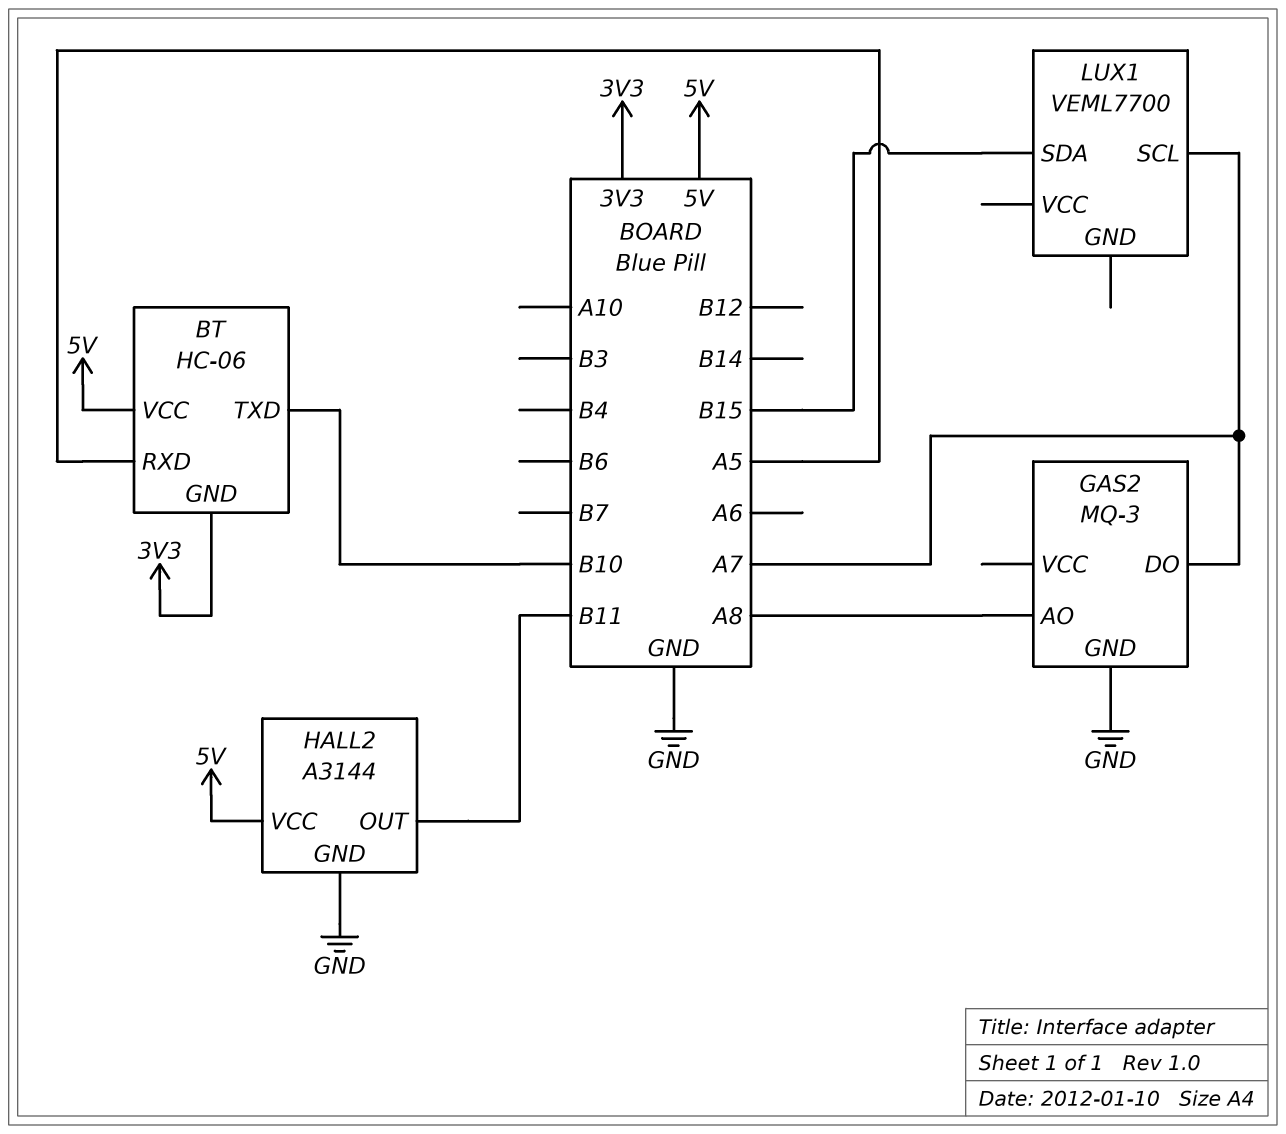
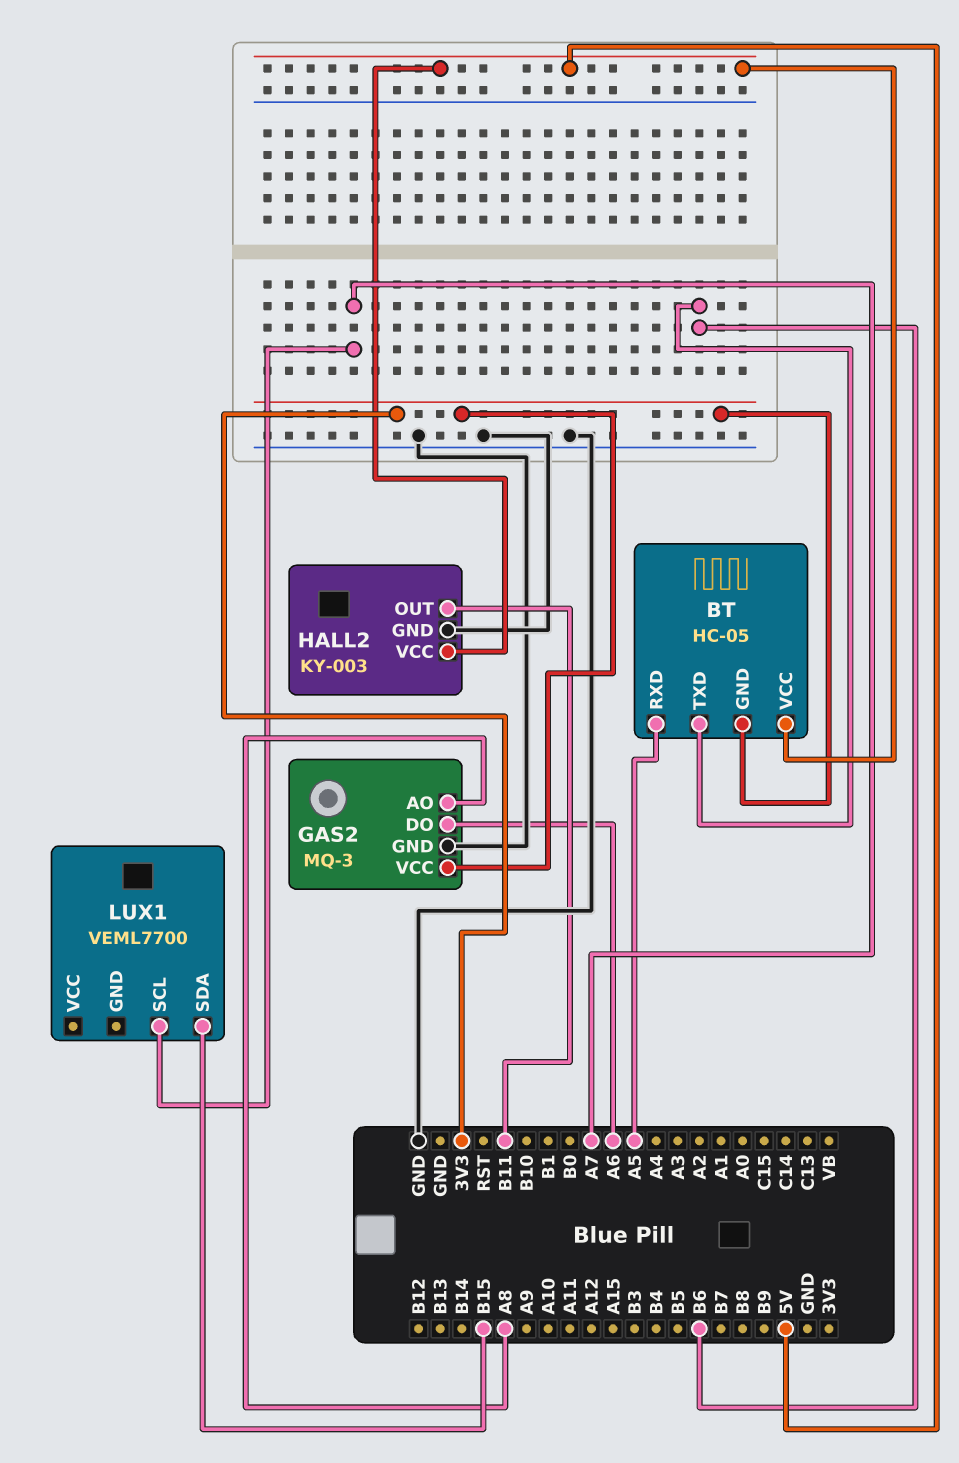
BT: HC-06 -> HC-05
BT pin TXD: B10 -> B6
GAS2 pin DO: A7 -> A6
GAS2 pin VCC: none -> 3V3
HALL2: A3144 -> KY-003

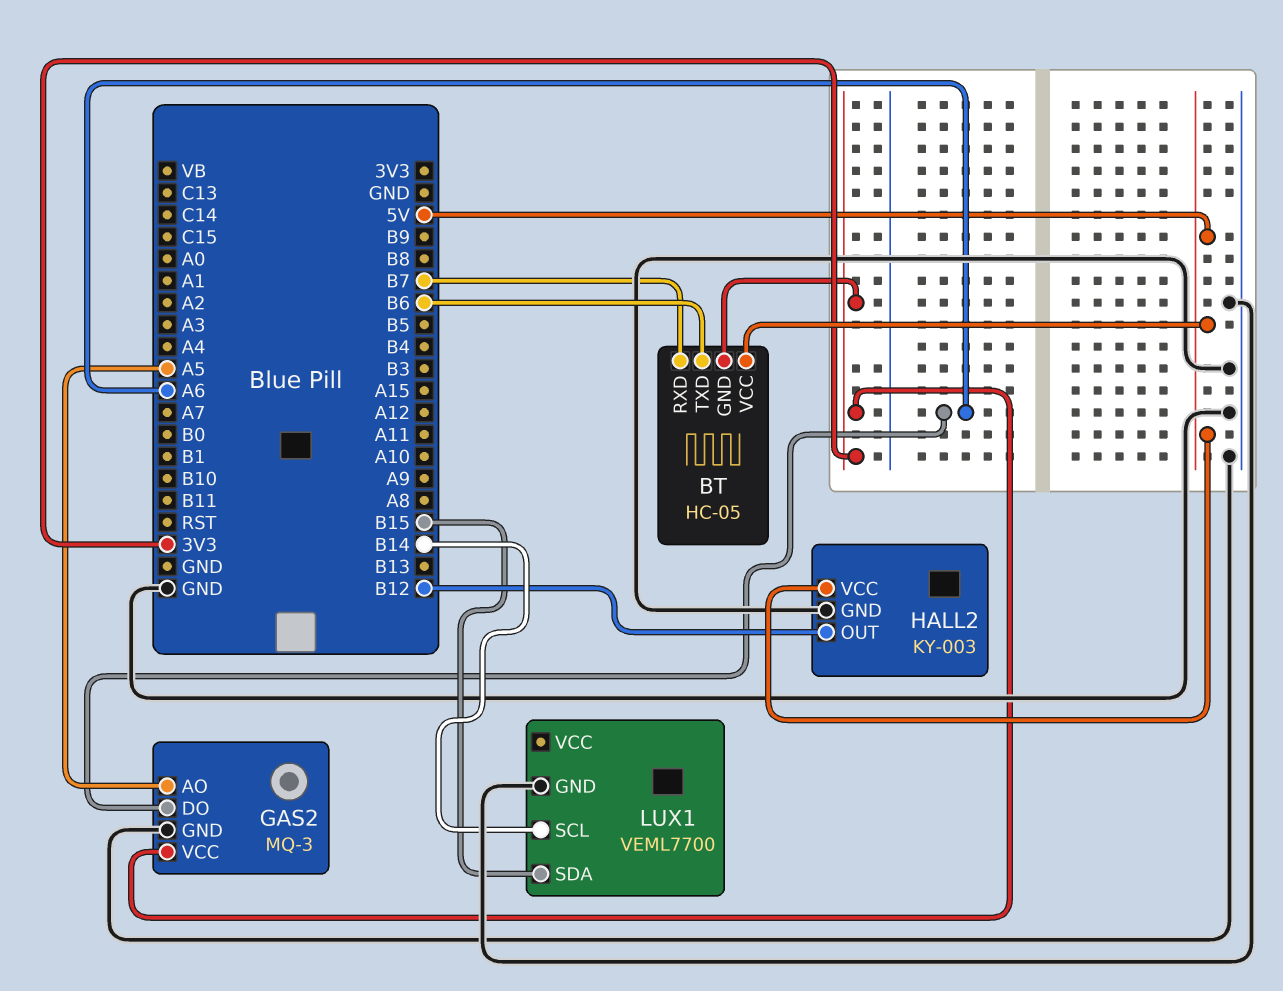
BT pin RXD: A5 -> B7
GAS2 pin AO: A8 -> A5
HALL2 pin OUT: B11 -> B12
LUX1 pin GND: none -> GND
LUX1 pin SCL: A7 -> B14

